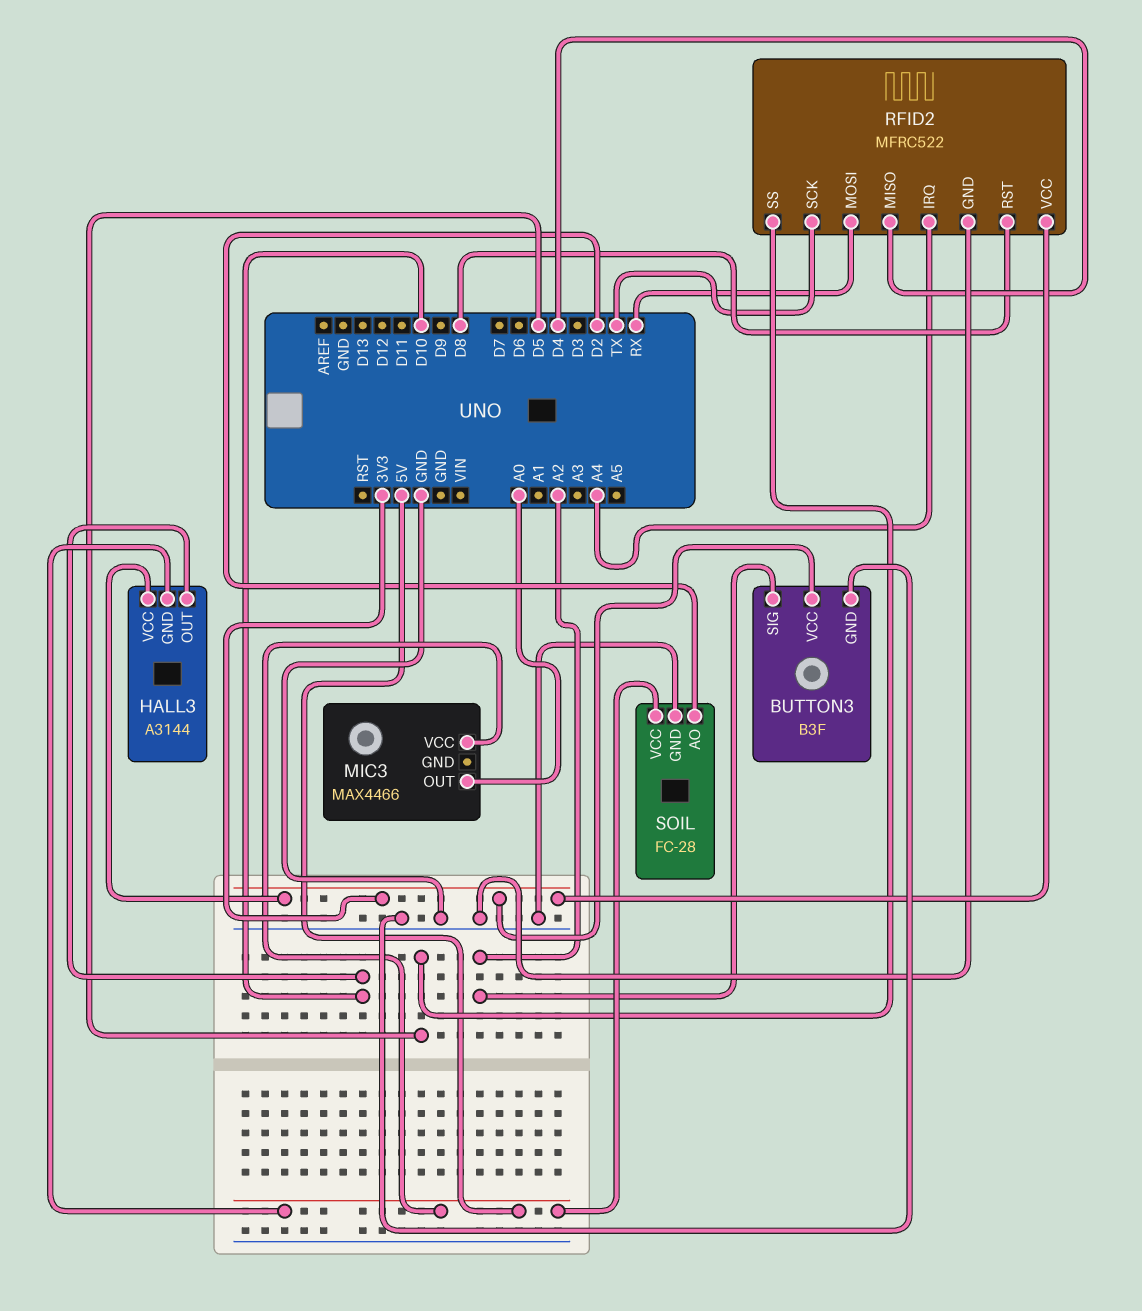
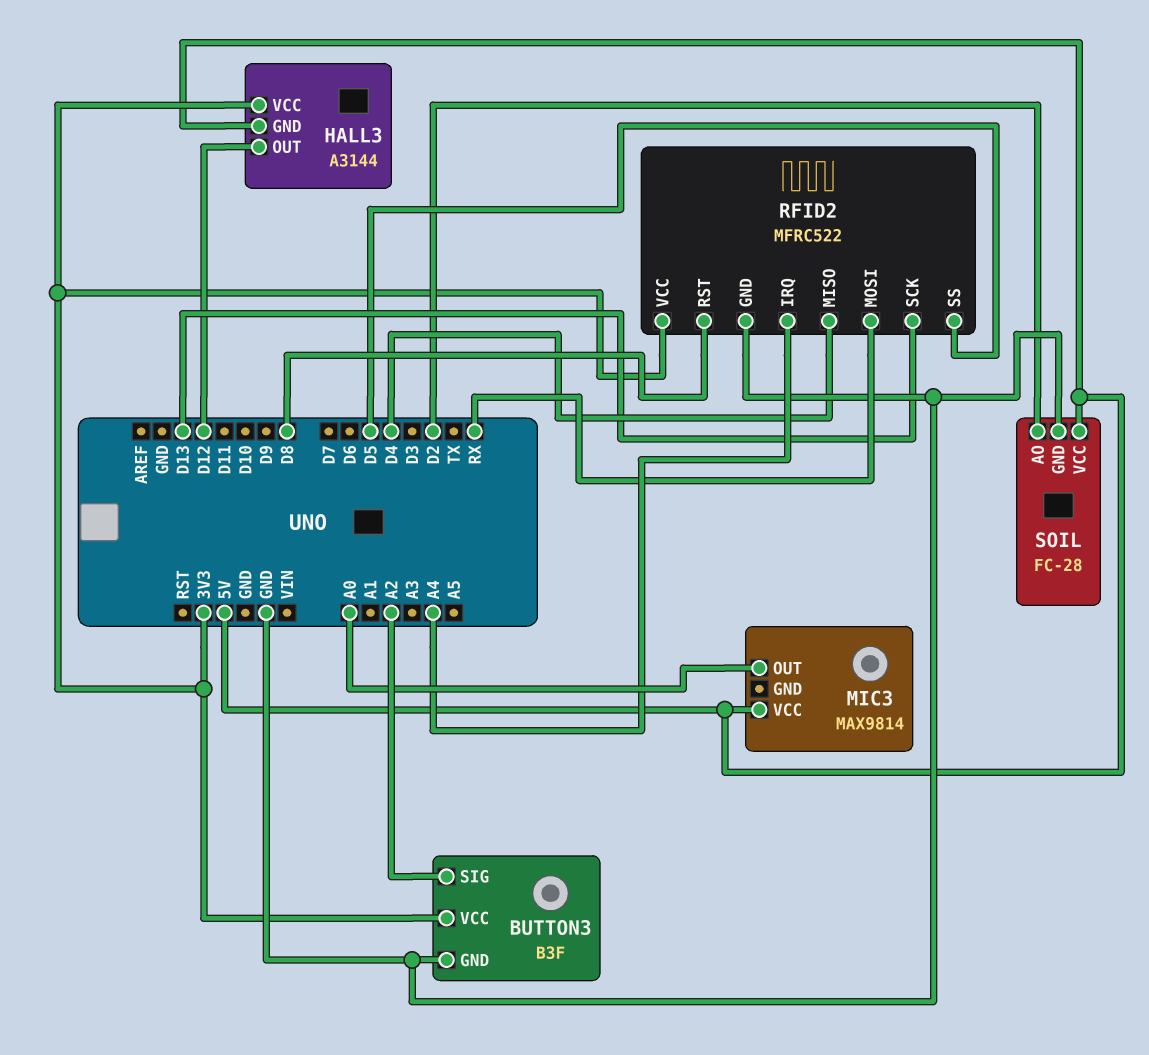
HALL3 pin OUT: D10 -> D12
MIC3: MAX4466 -> MAX9814
RFID2 pin SCK: TX -> D13

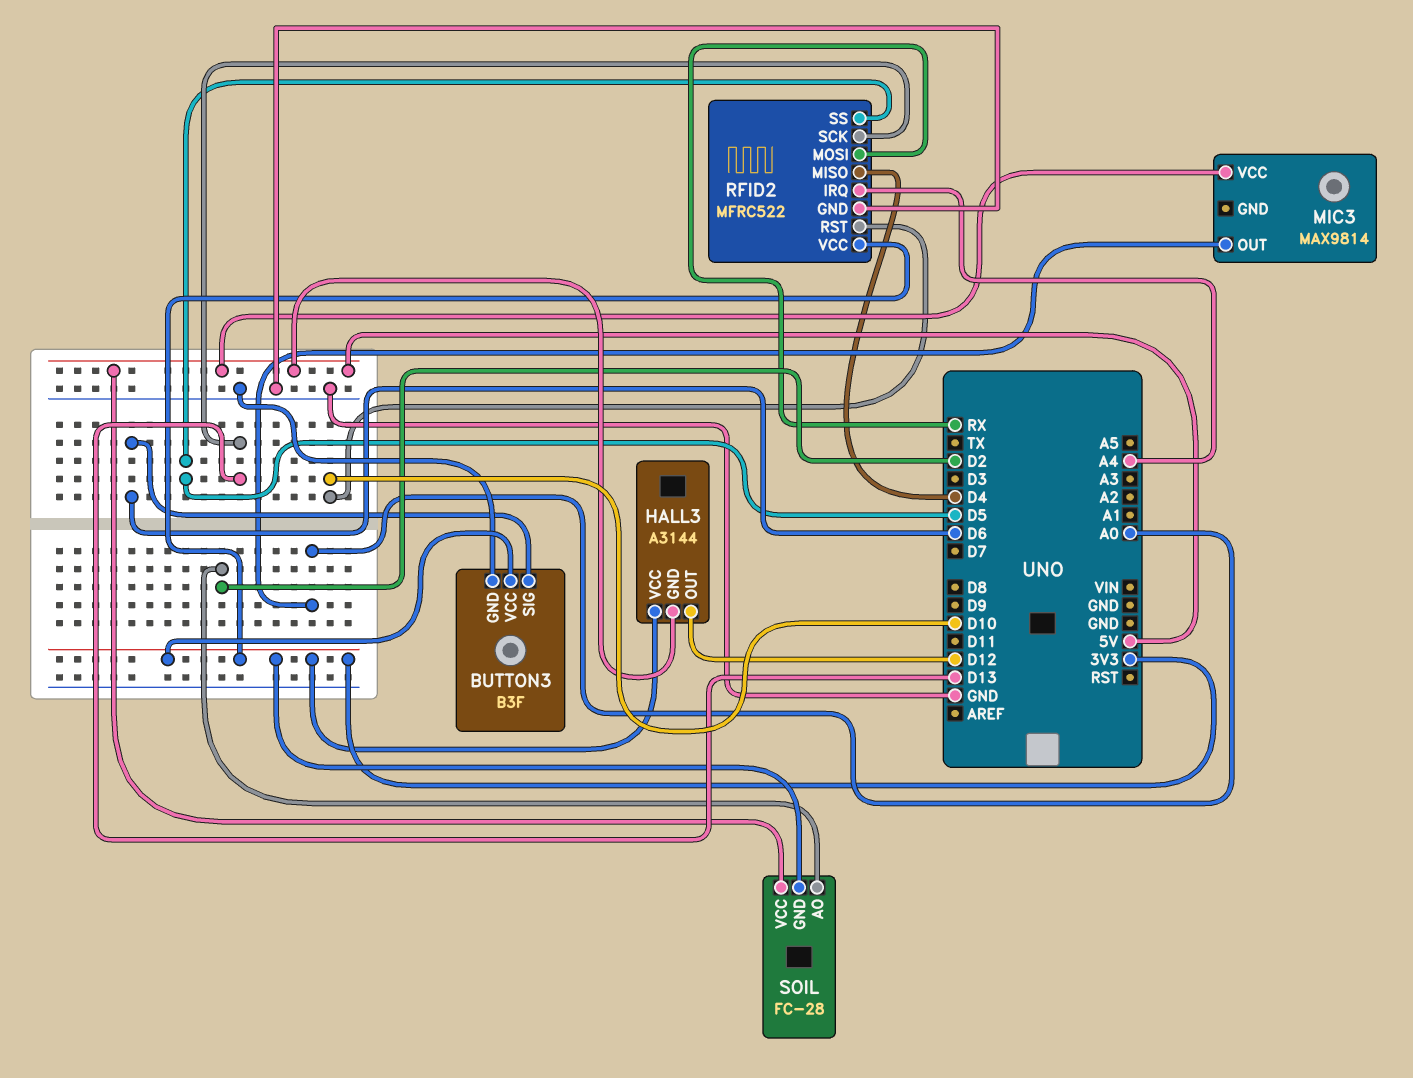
BUTTON3 pin SIG: A2 -> D6
RFID2 pin RST: D8 -> D10
SOIL pin GND: GND -> 3V3

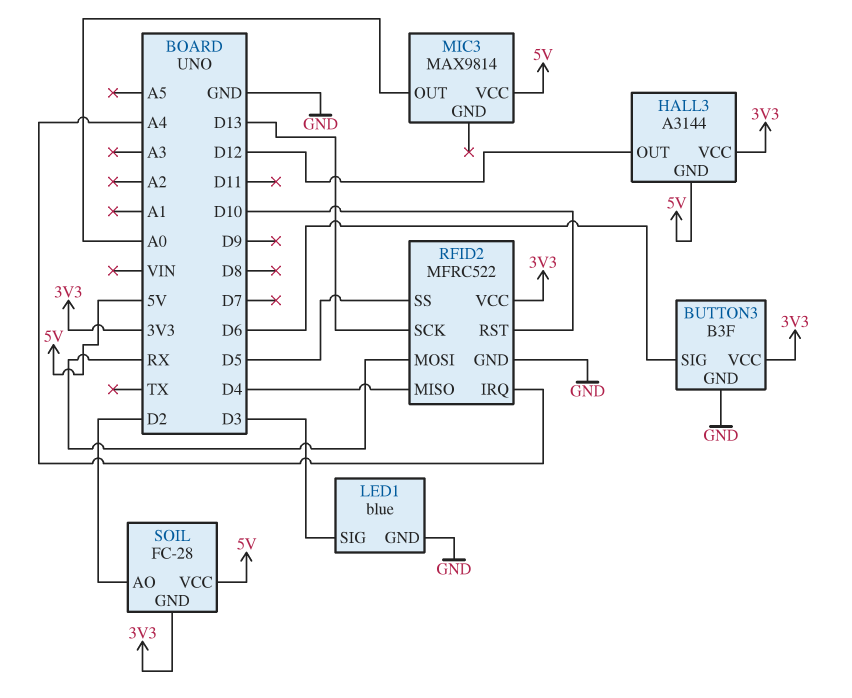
LED1: none -> blue
LED1 pin GND: none -> GND
LED1 pin SIG: none -> D3

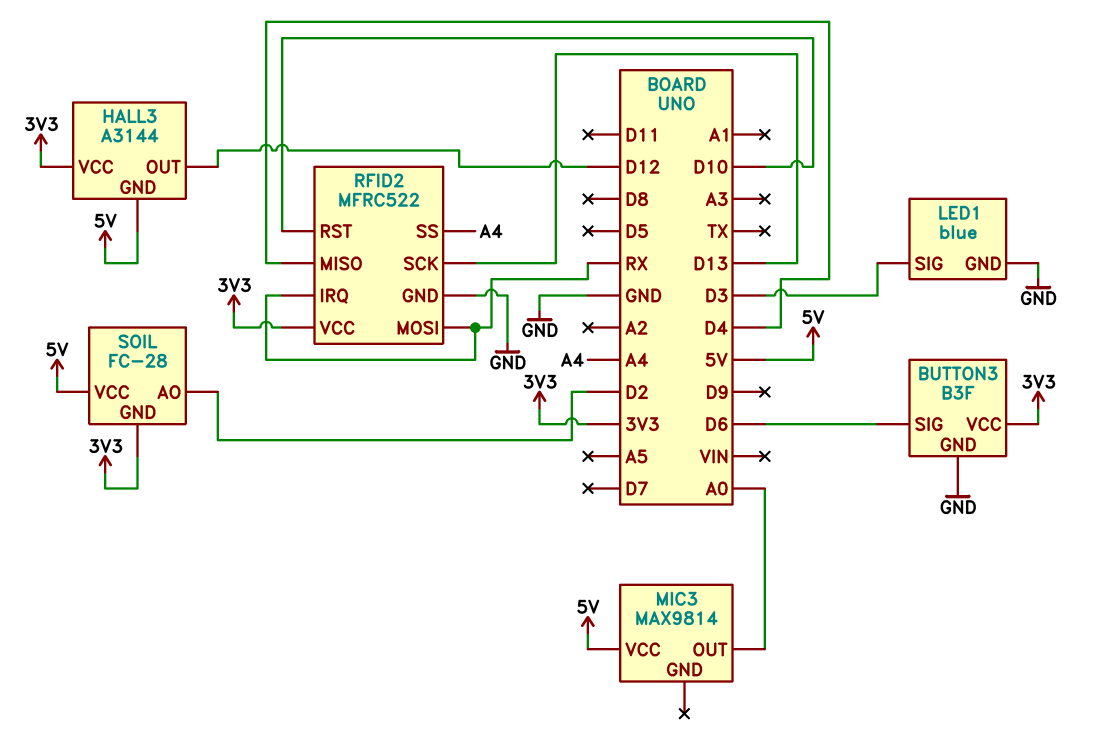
RFID2 pin IRQ: A4 -> RX
RFID2 pin SS: D5 -> A4

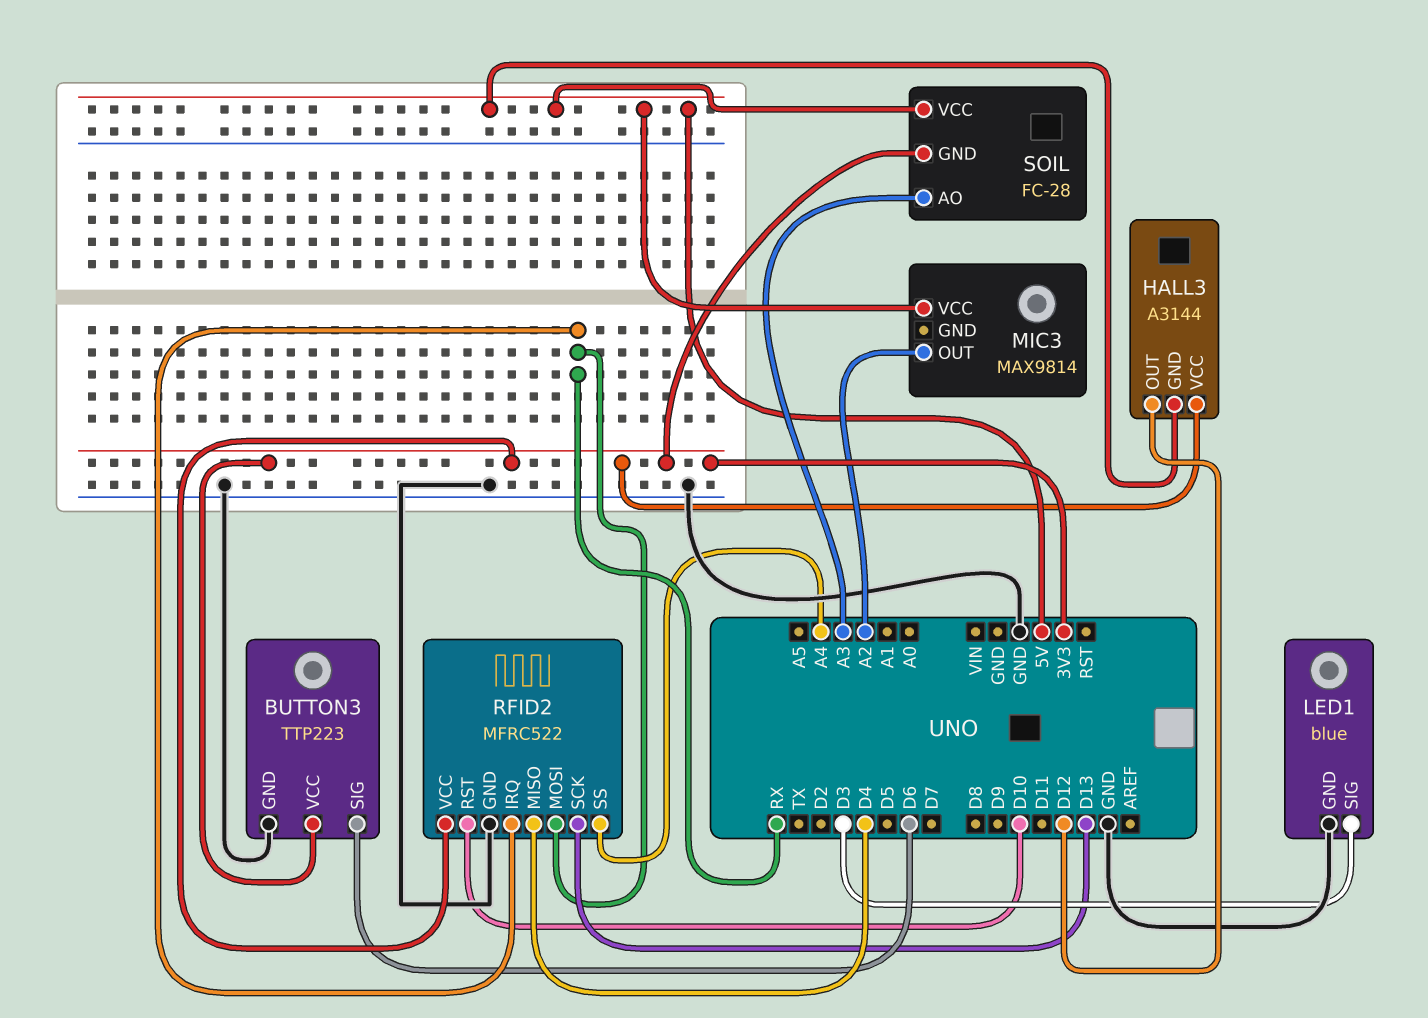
BUTTON3: B3F -> TTP223
MIC3 pin OUT: A0 -> A2
SOIL pin AO: D2 -> A3

